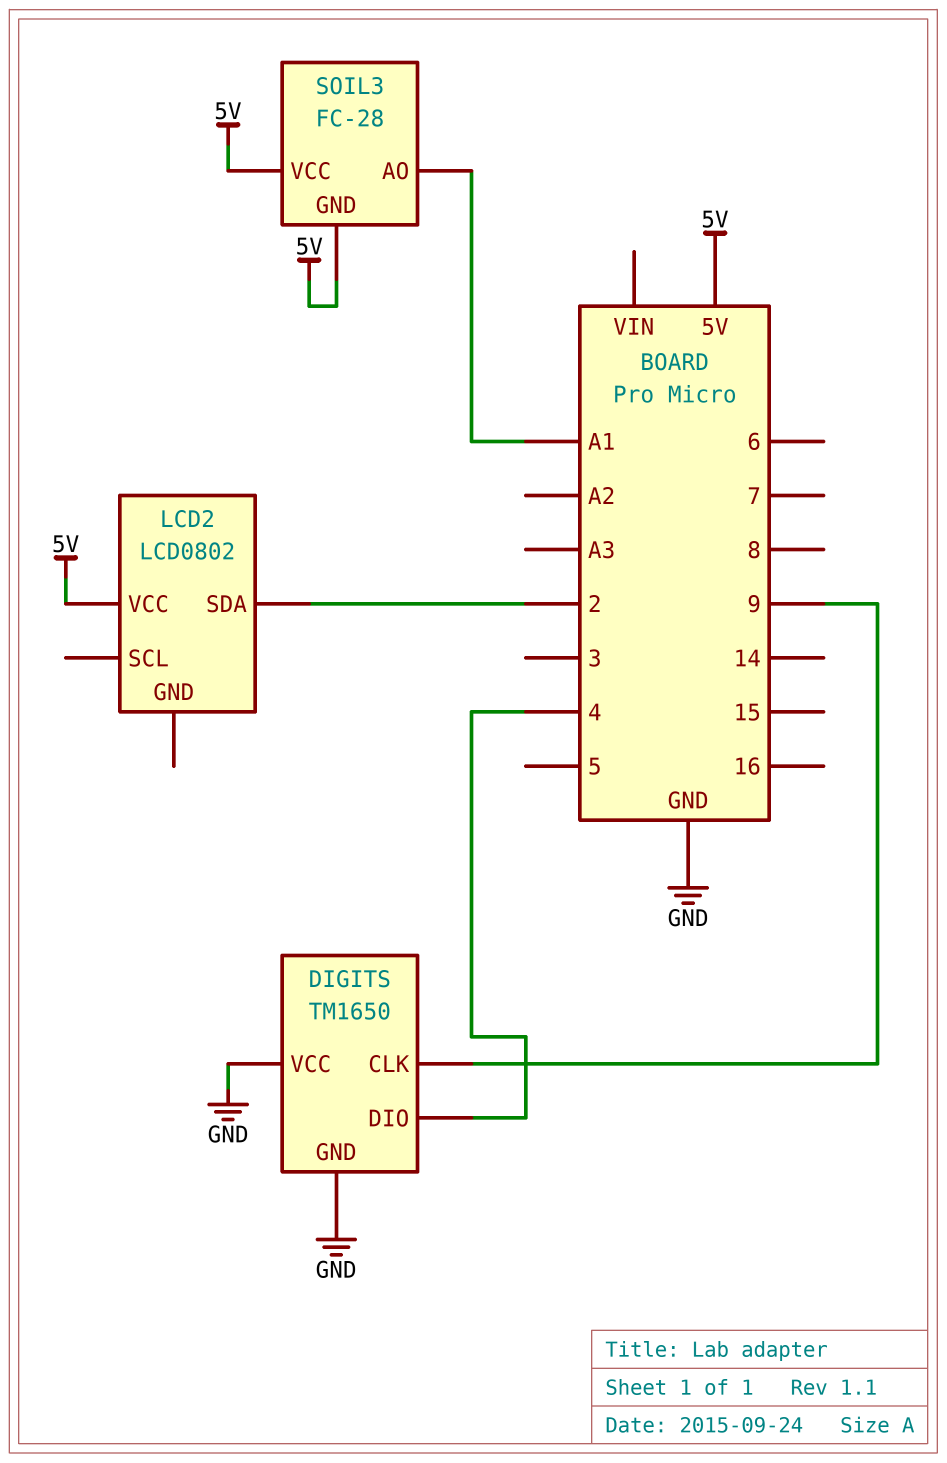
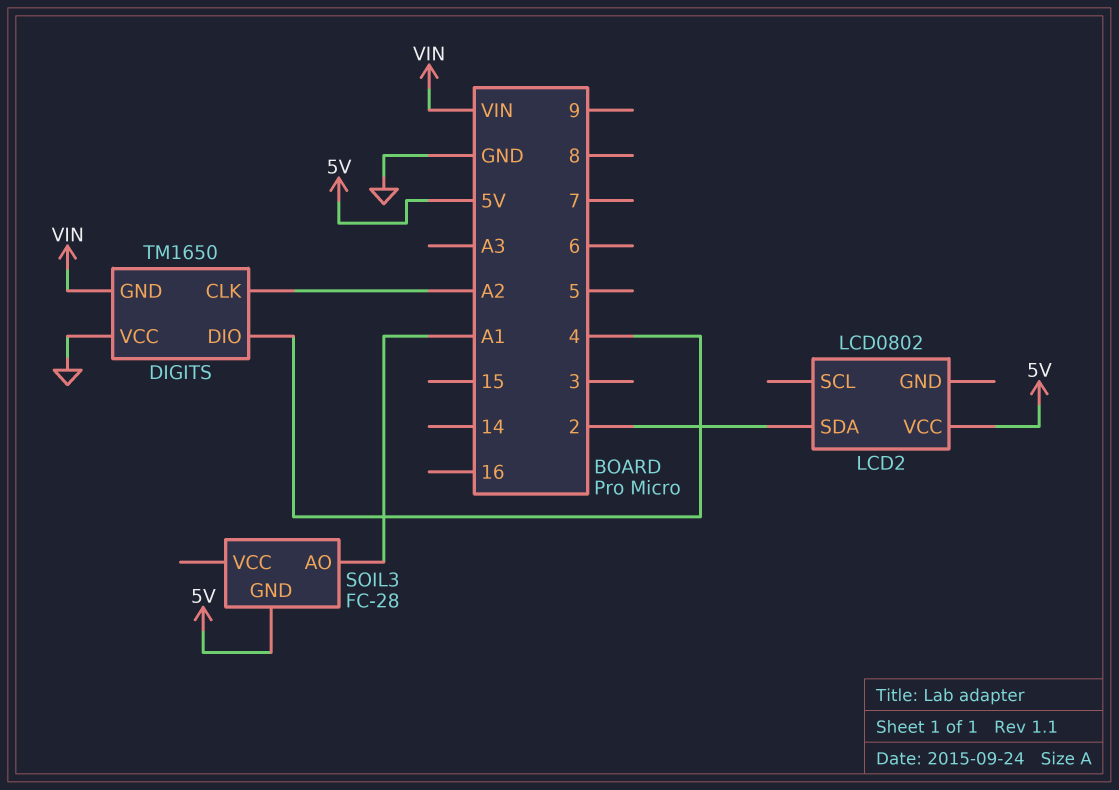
DIGITS pin CLK: 9 -> A2
DIGITS pin GND: GND -> VIN
SOIL3 pin VCC: 5V -> none

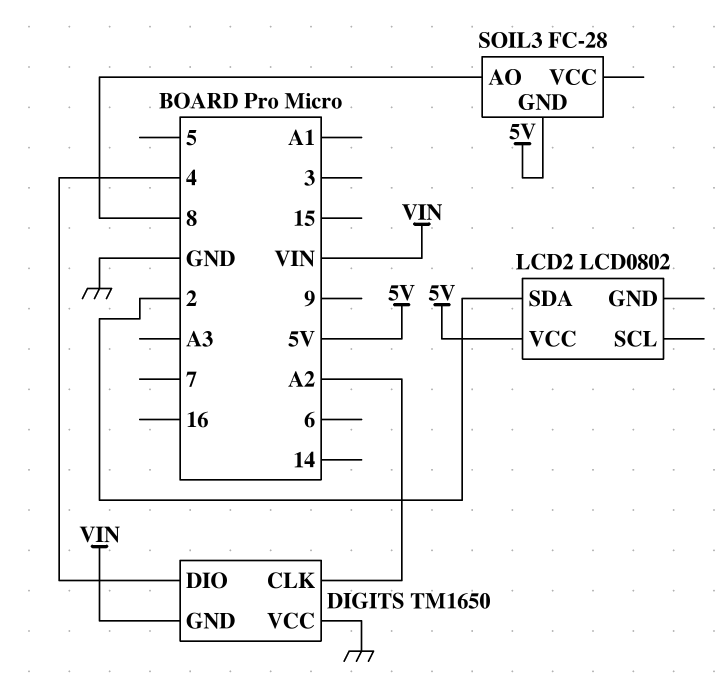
SOIL3 pin AO: A1 -> 8

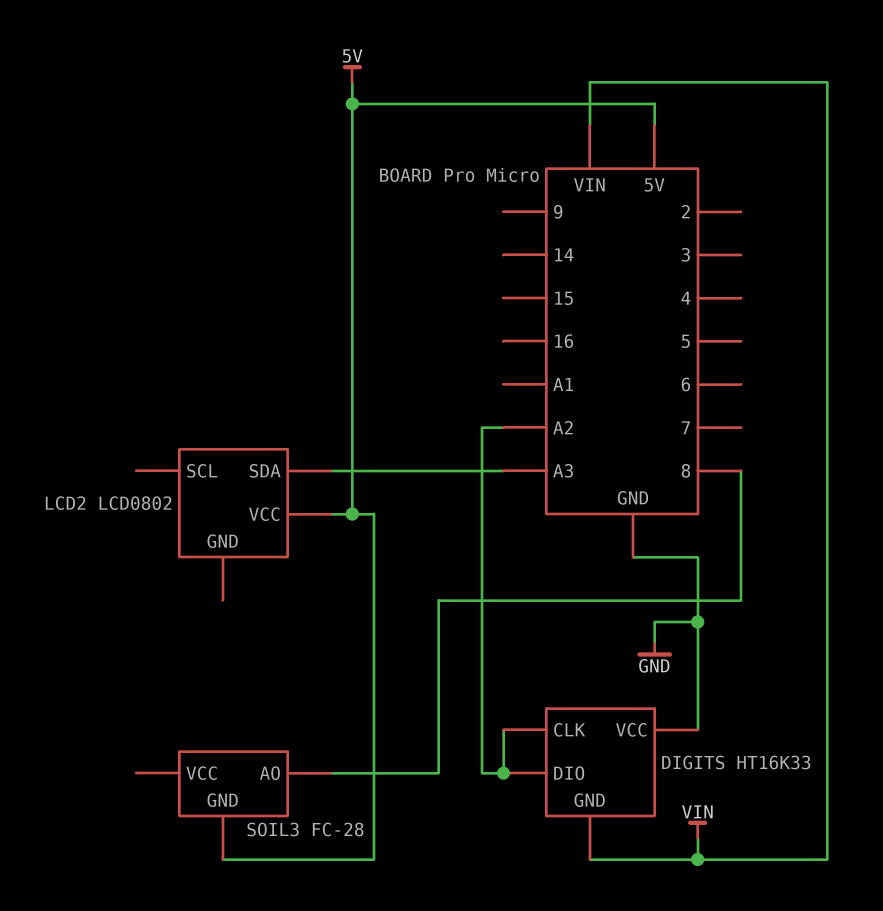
DIGITS: TM1650 -> HT16K33
DIGITS pin DIO: 4 -> A2
LCD2 pin SDA: 2 -> A3

